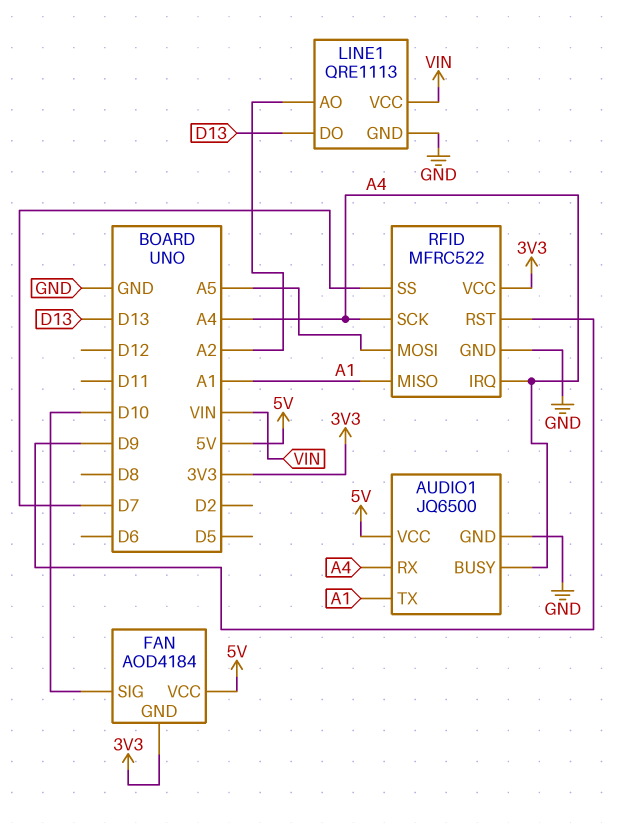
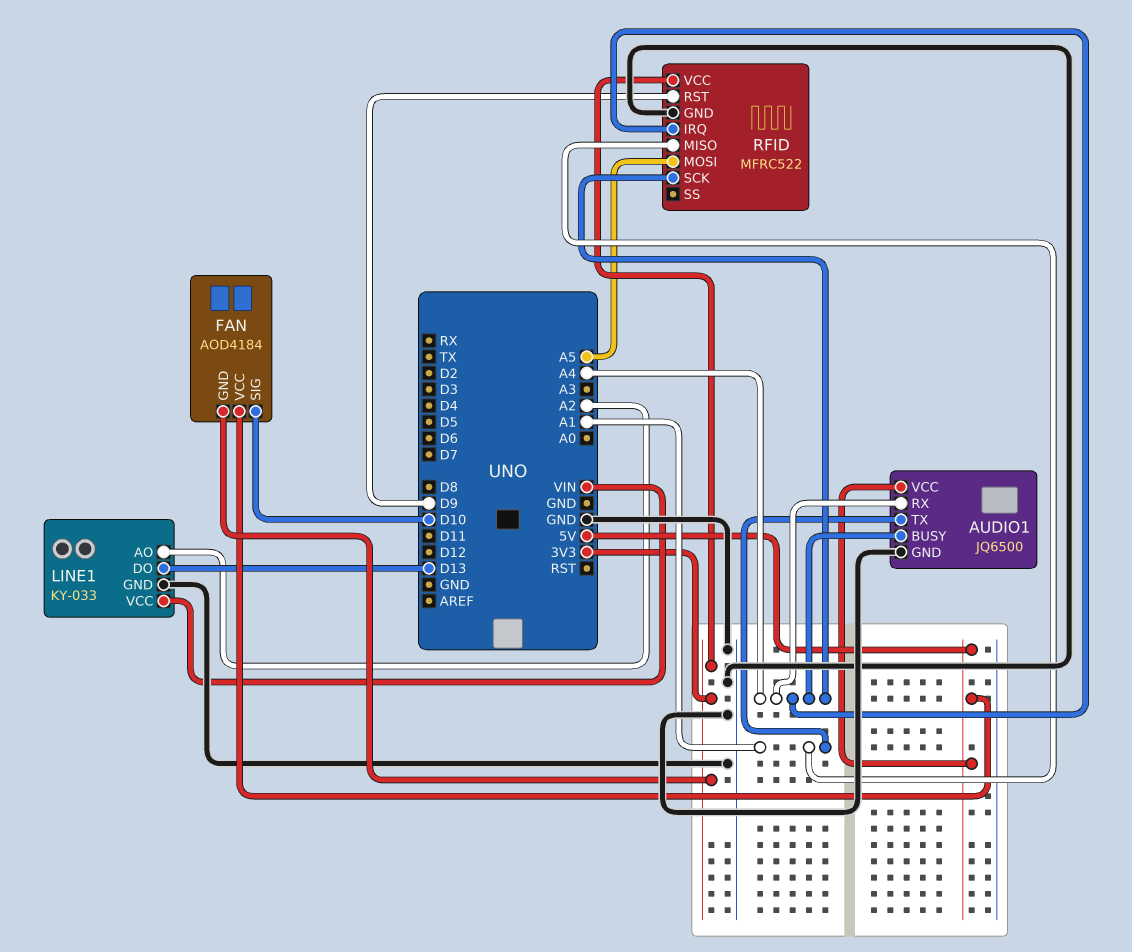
LINE1: QRE1113 -> KY-033
RFID pin SS: D7 -> none

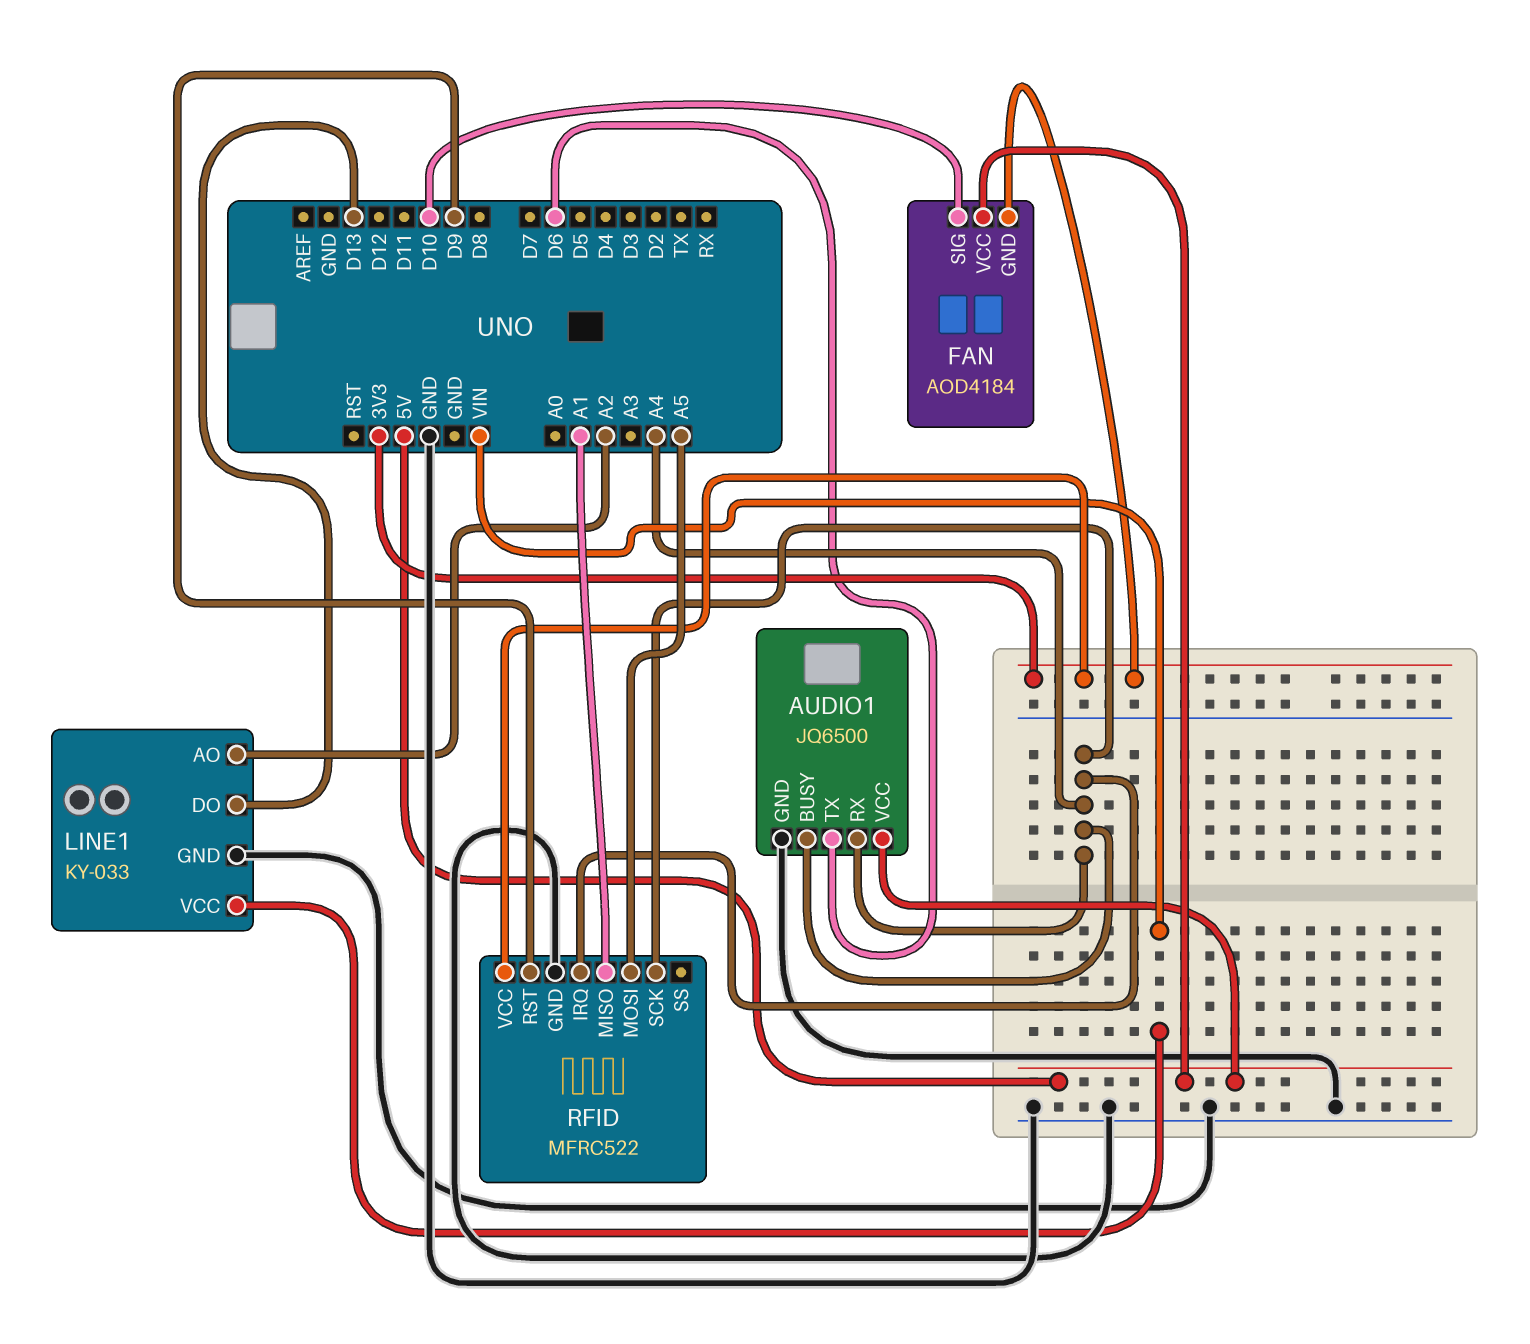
AUDIO1 pin TX: A1 -> D6

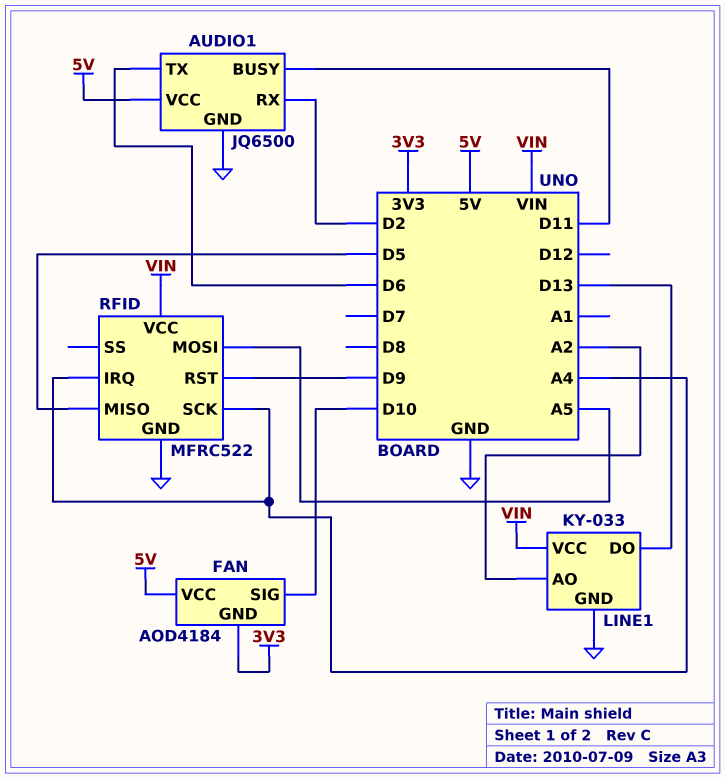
AUDIO1 pin BUSY: A4 -> D11
AUDIO1 pin RX: A4 -> D2
RFID pin MISO: A1 -> D5
RFID pin VCC: 3V3 -> VIN

